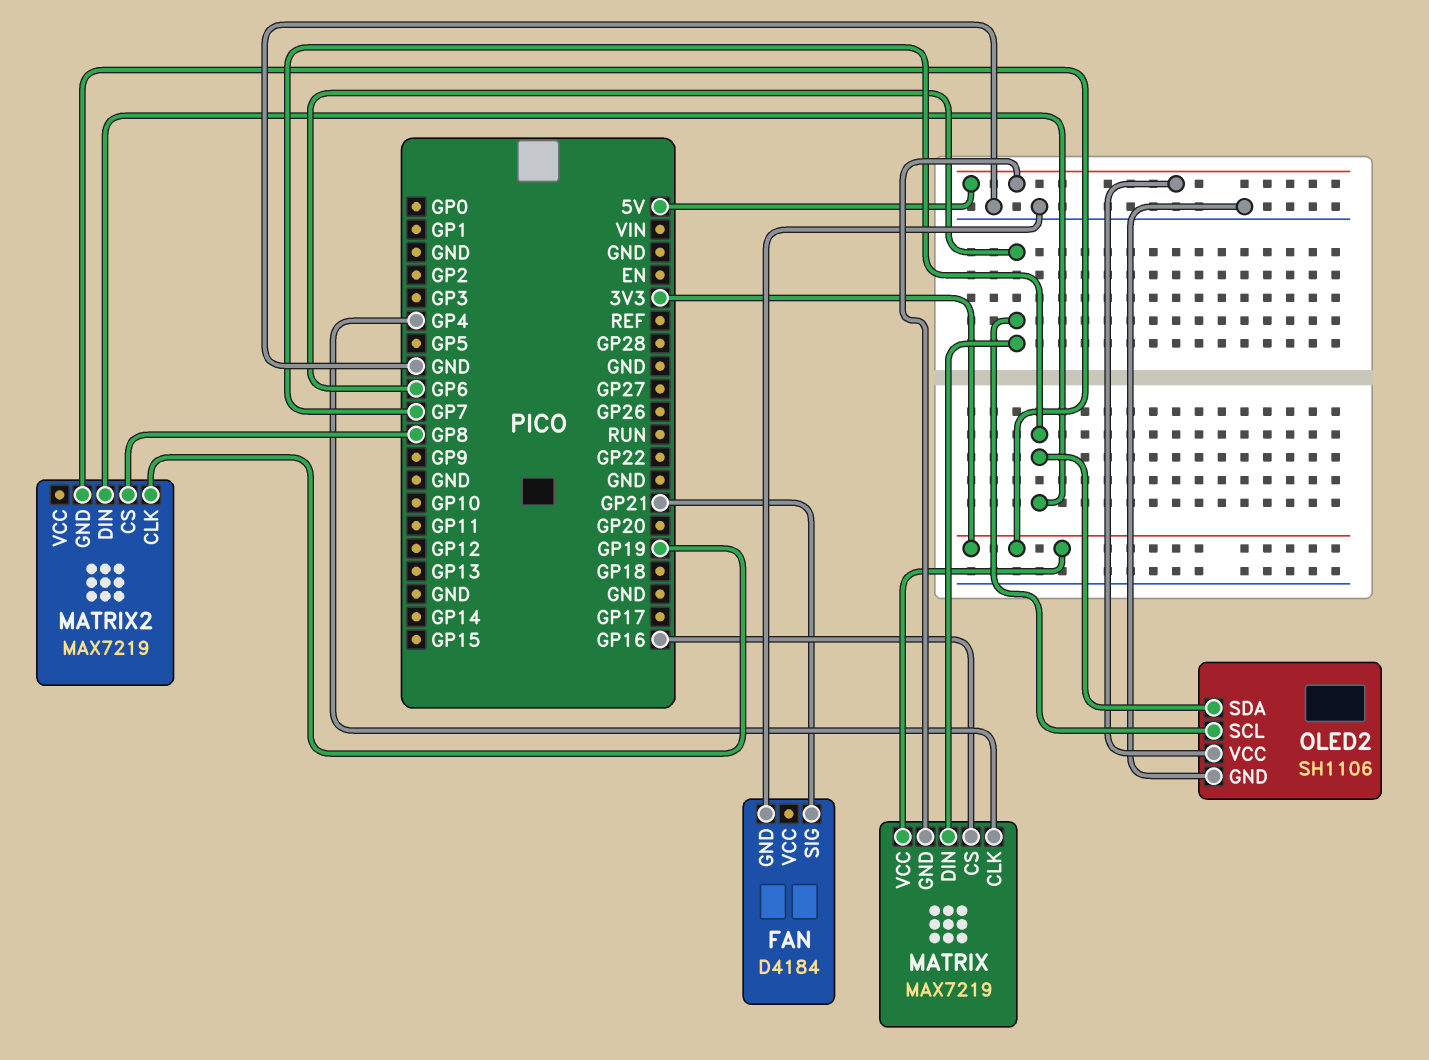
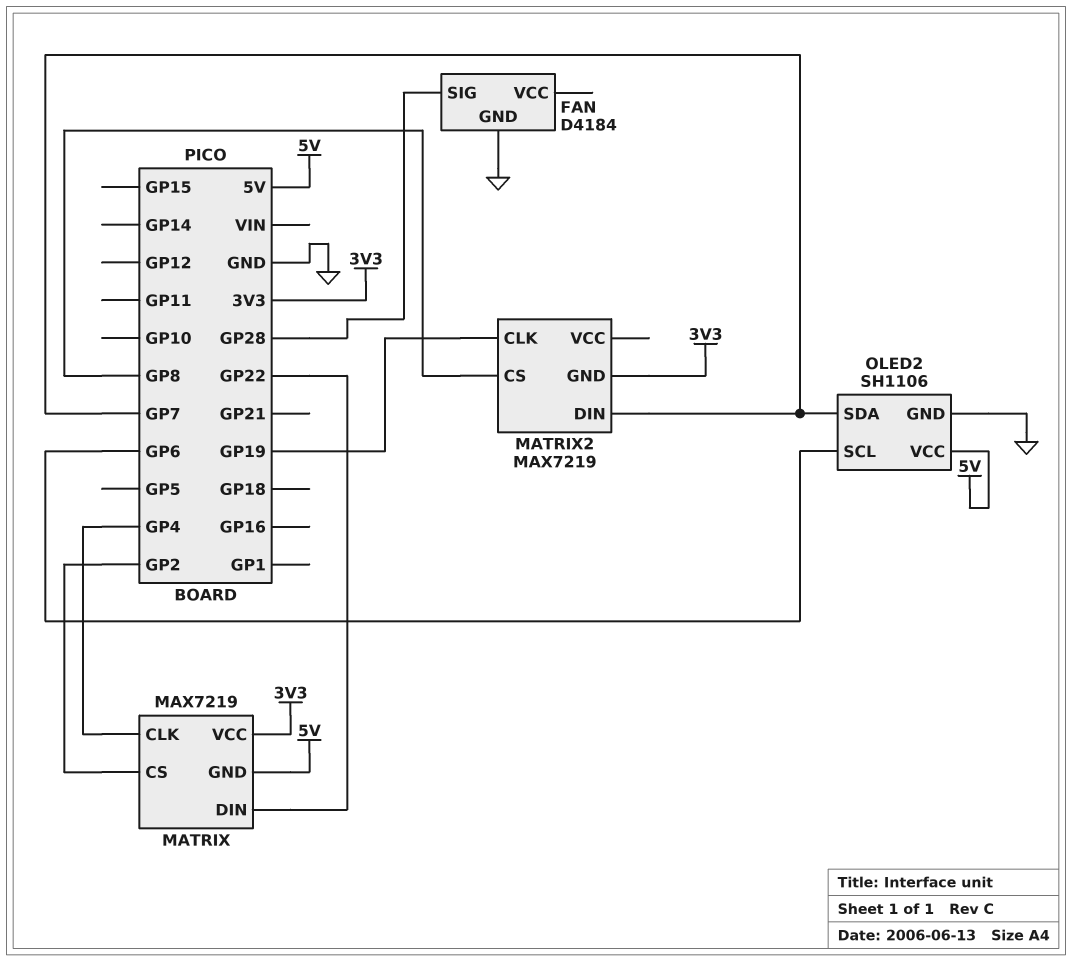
FAN pin SIG: GP21 -> GP28
MATRIX pin CS: GP16 -> GP2
MATRIX pin DIN: GP6 -> GP22

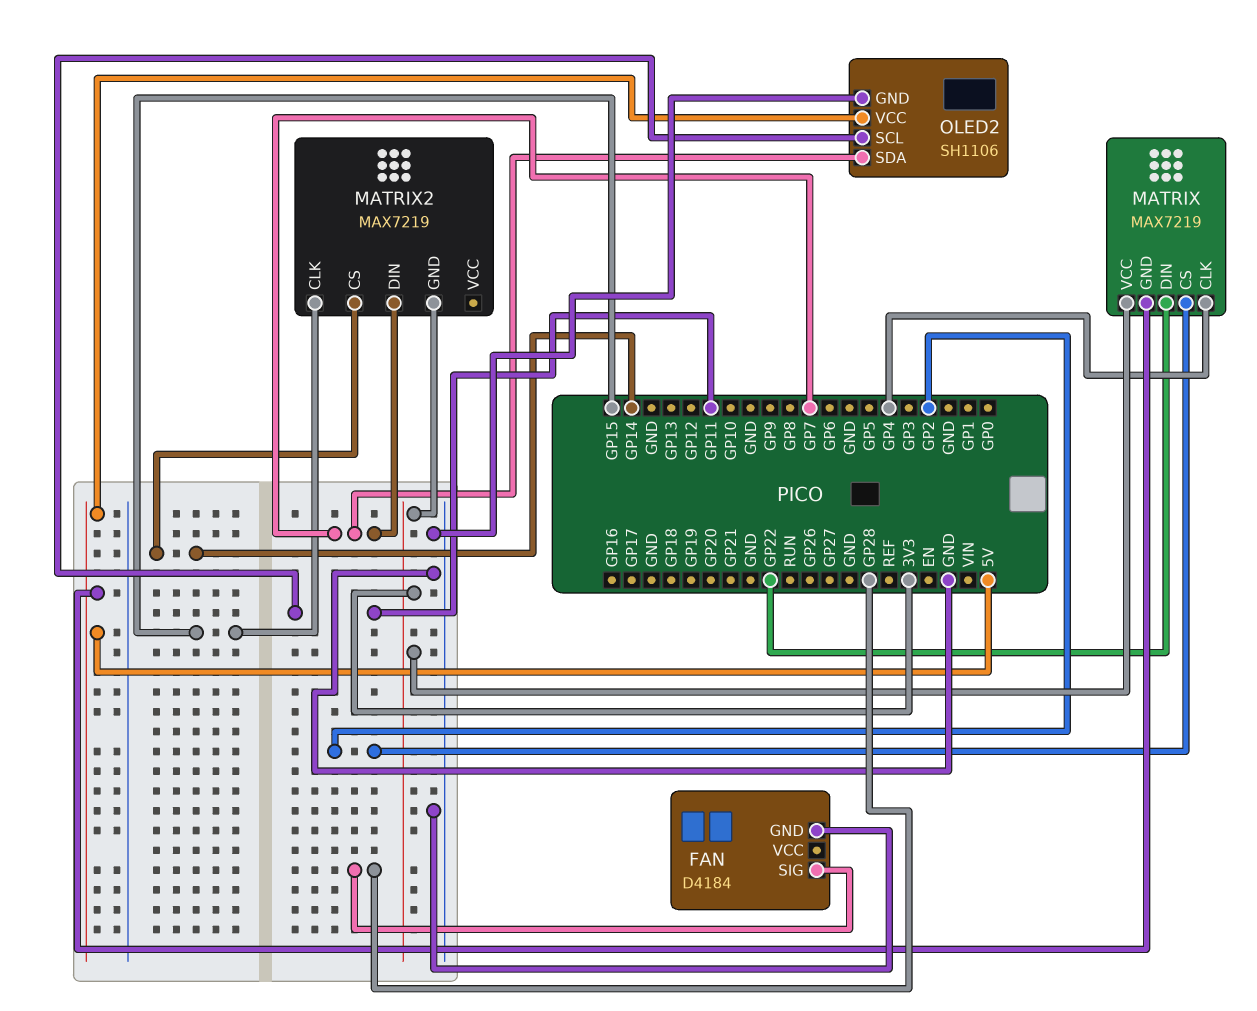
MATRIX2 pin CLK: GP19 -> GP15
MATRIX2 pin CS: GP8 -> GP14
OLED2 pin SCL: GP6 -> GP11

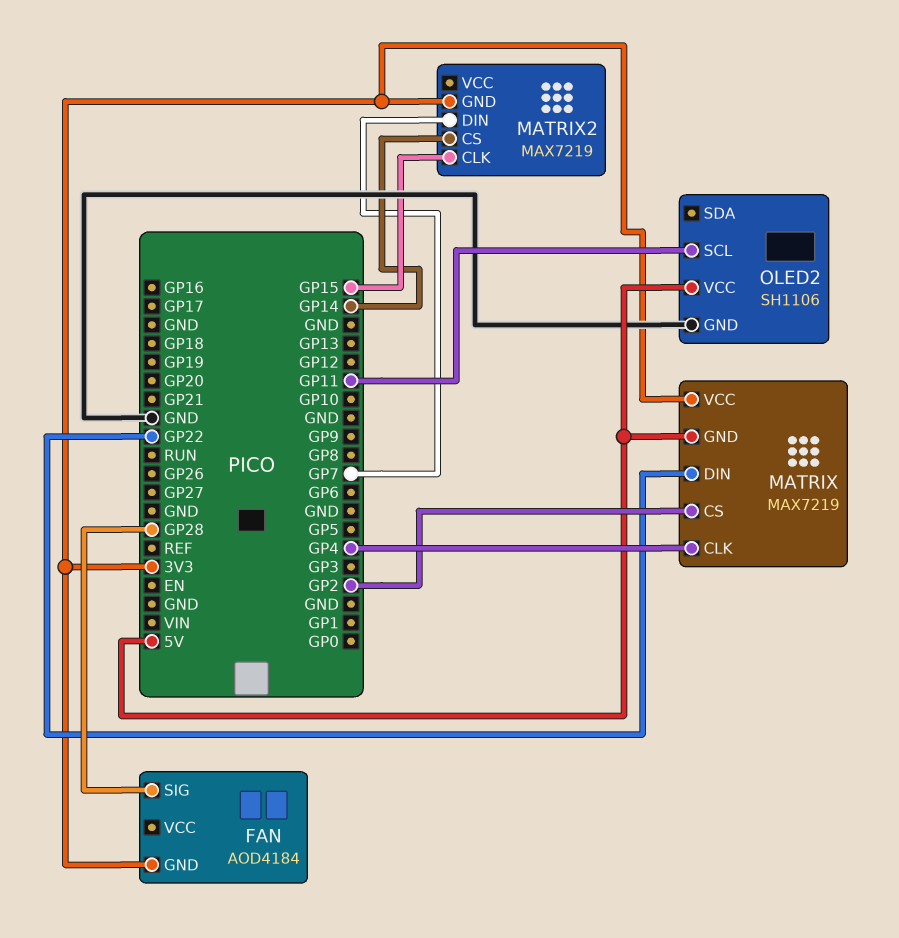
FAN: D4184 -> AOD4184
FAN pin GND: GND -> 3V3
OLED2 pin SDA: GP7 -> none

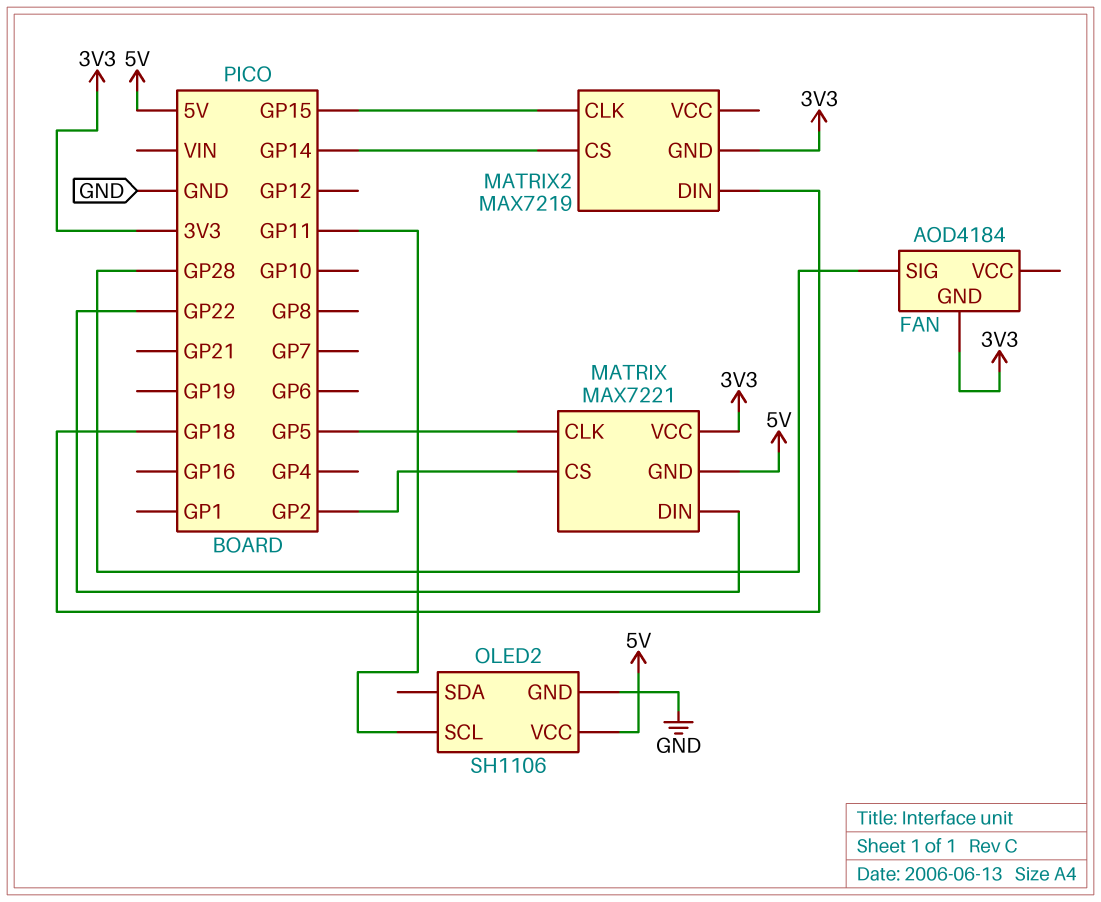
MATRIX: MAX7219 -> MAX7221
MATRIX pin CLK: GP4 -> GP5
MATRIX2 pin DIN: GP7 -> GP18

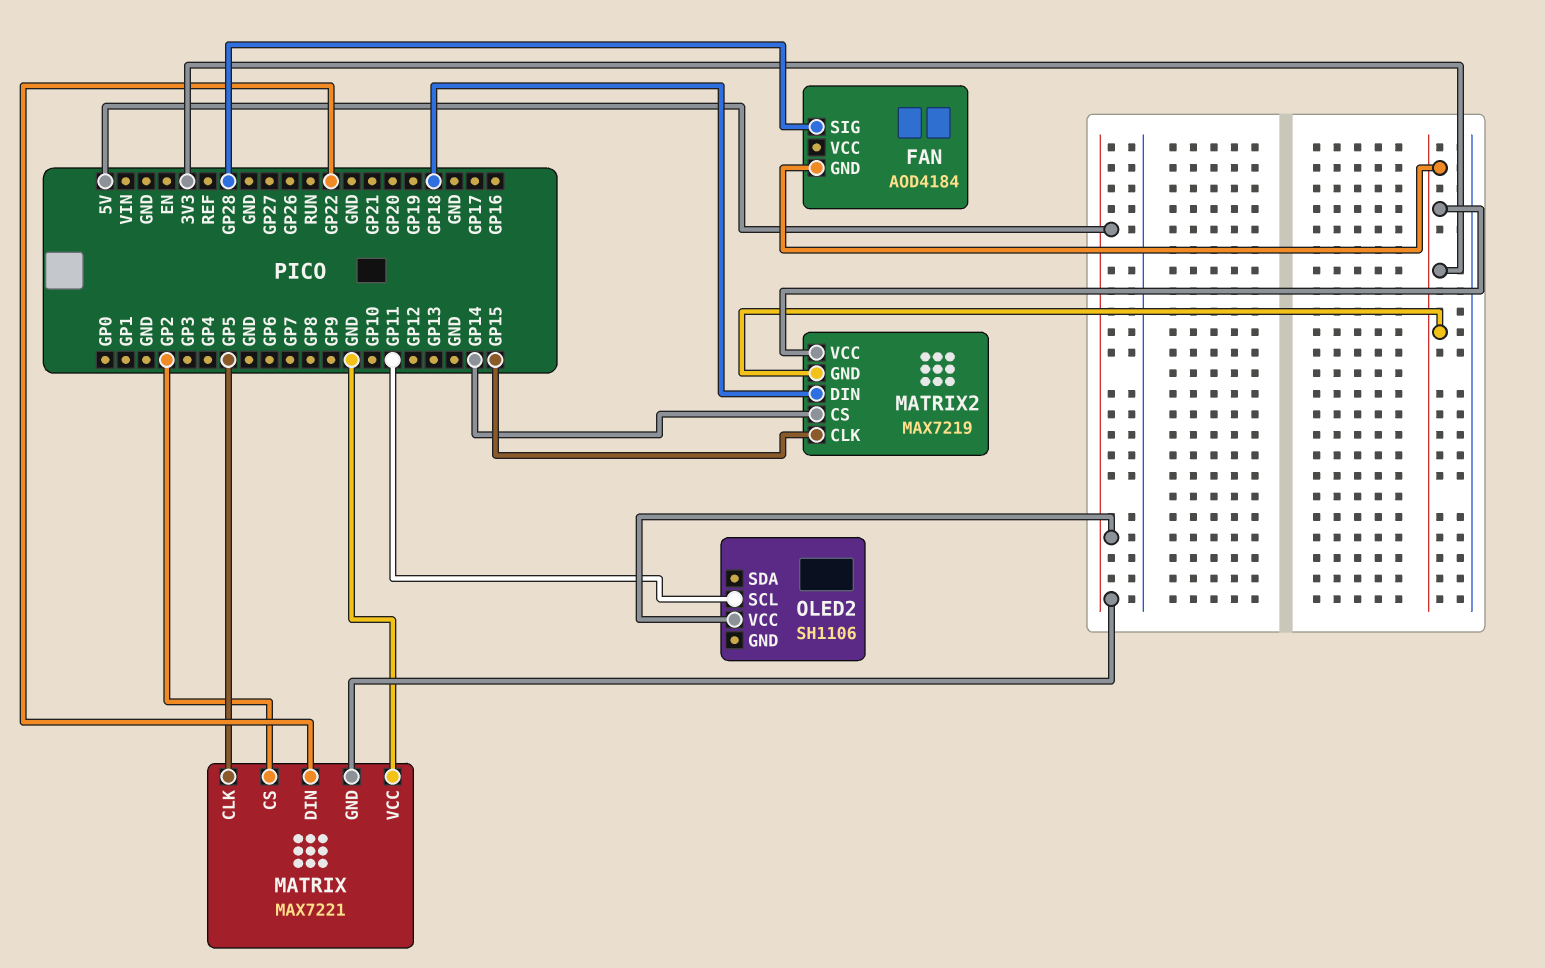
MATRIX pin VCC: 3V3 -> GND
MATRIX2 pin VCC: none -> 3V3
OLED2 pin GND: GND -> none

